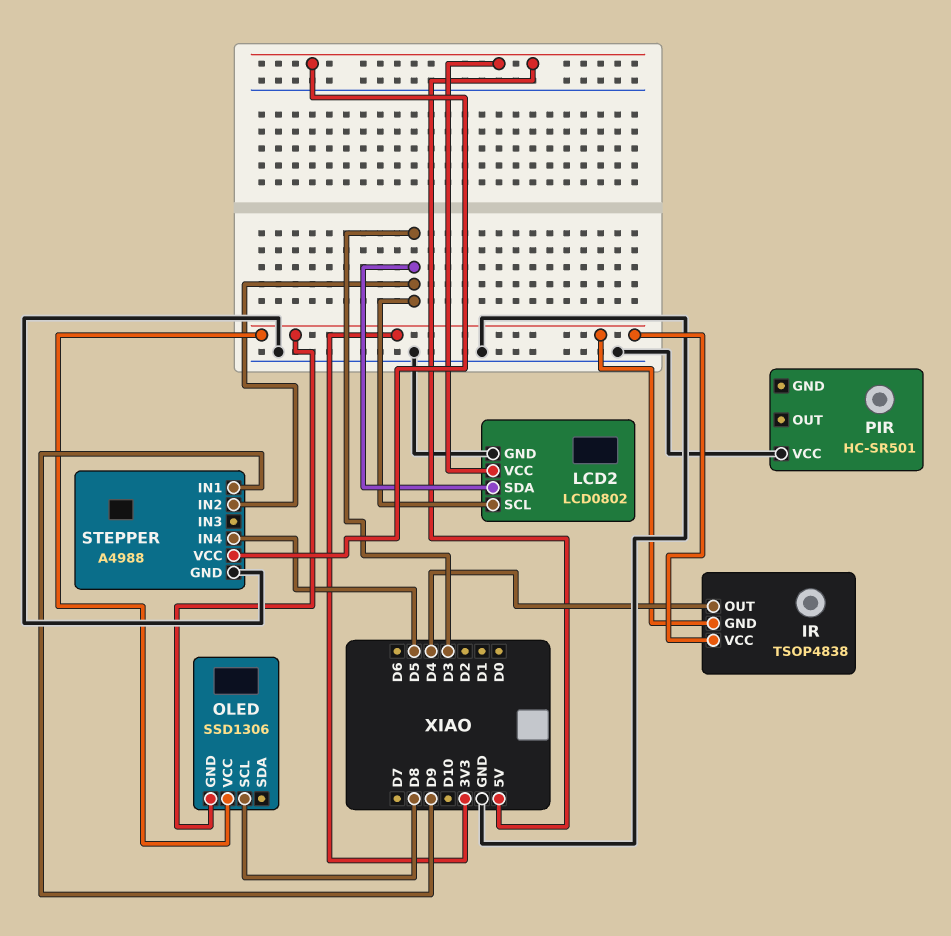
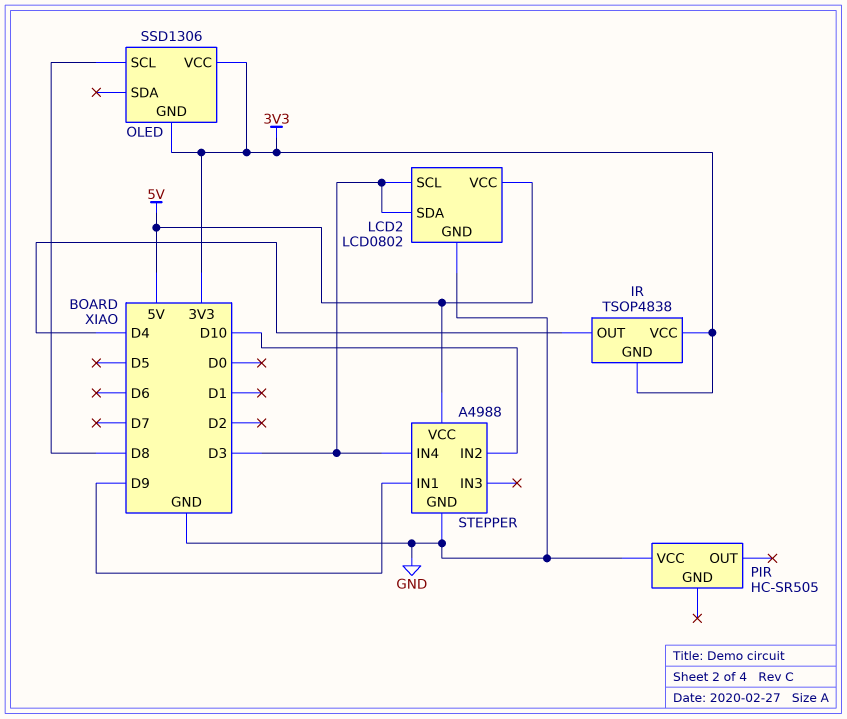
PIR: HC-SR501 -> HC-SR505
STEPPER pin IN2: D3 -> D10
STEPPER pin IN4: D5 -> D3

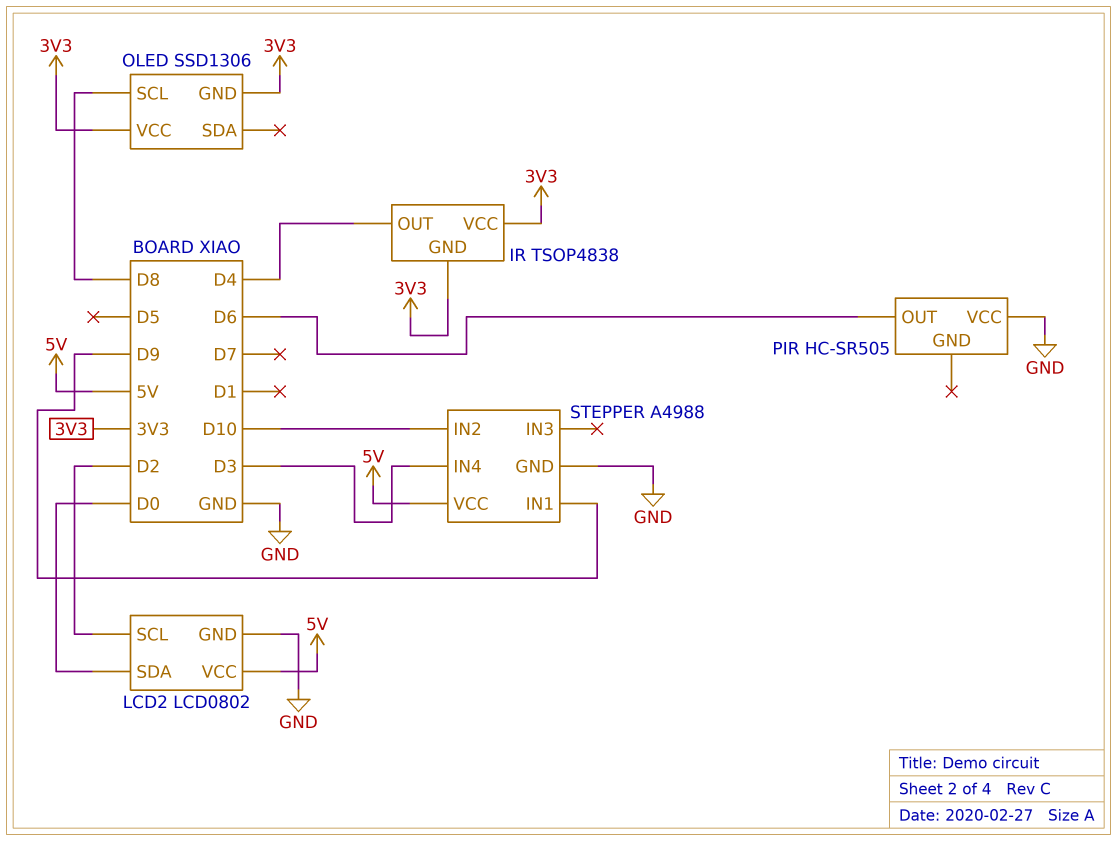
LCD2 pin SCL: D3 -> D2
LCD2 pin SDA: D3 -> D0
PIR pin OUT: none -> D6

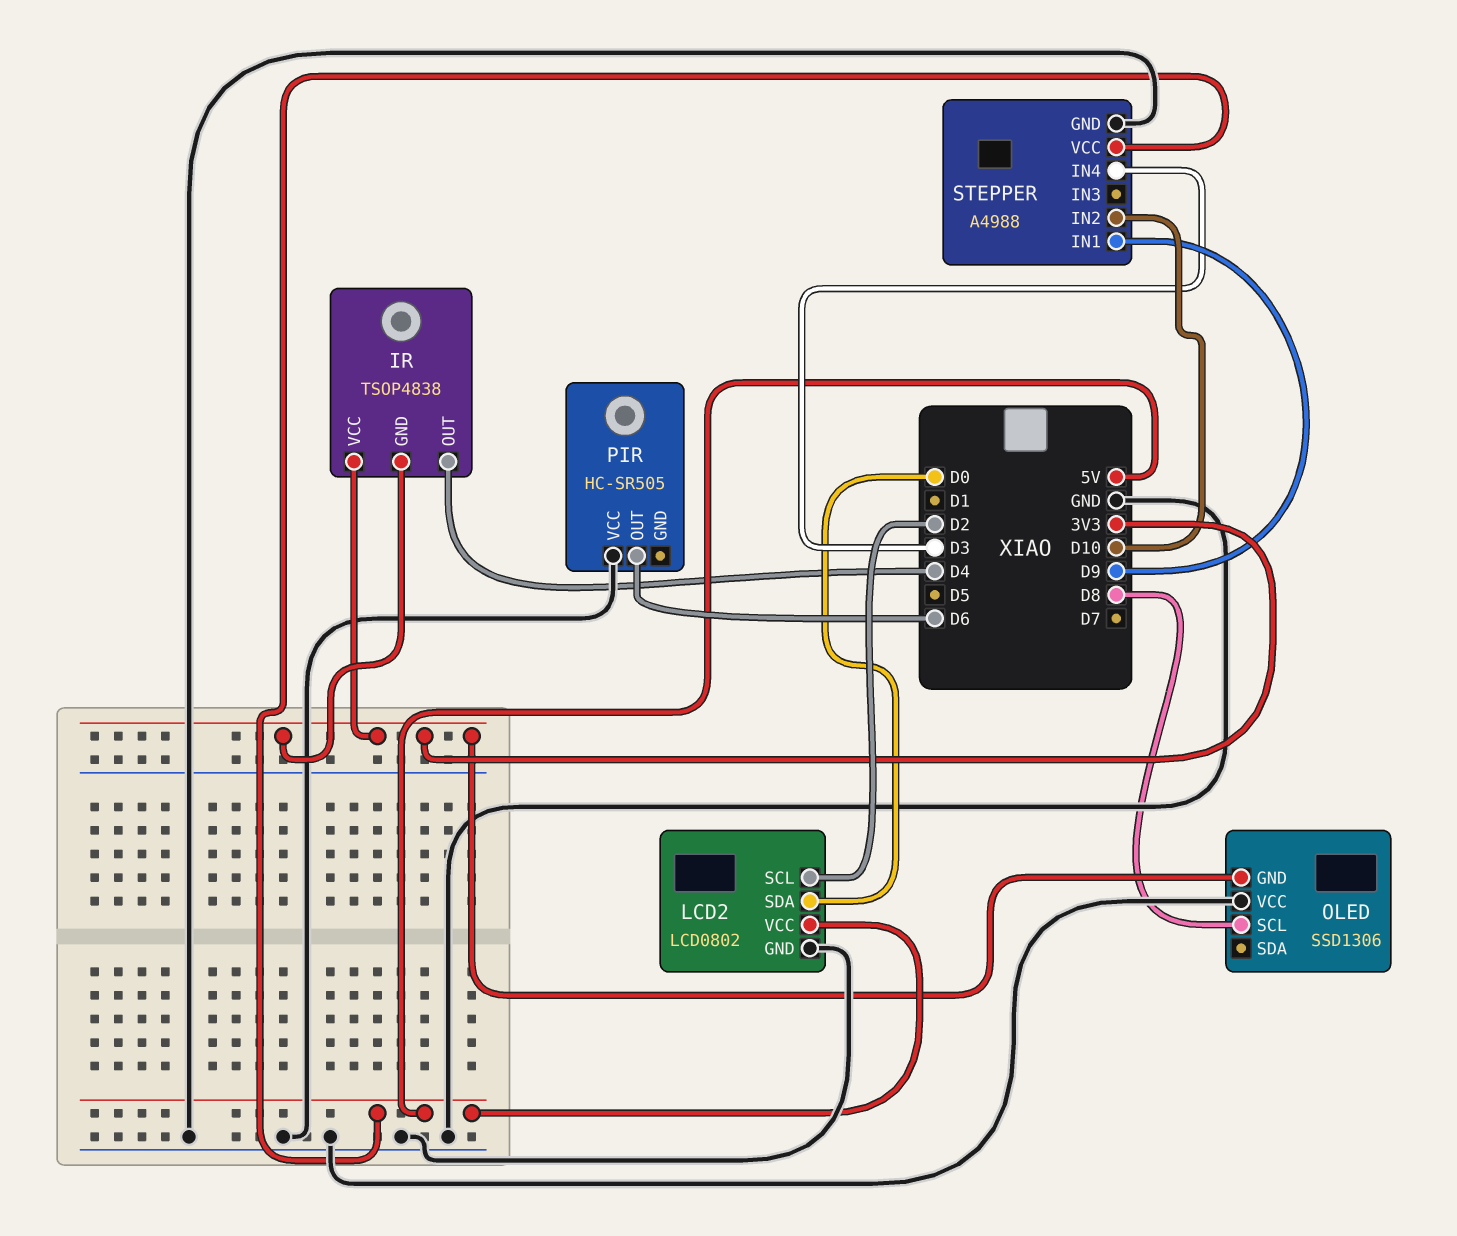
OLED pin VCC: 3V3 -> GND

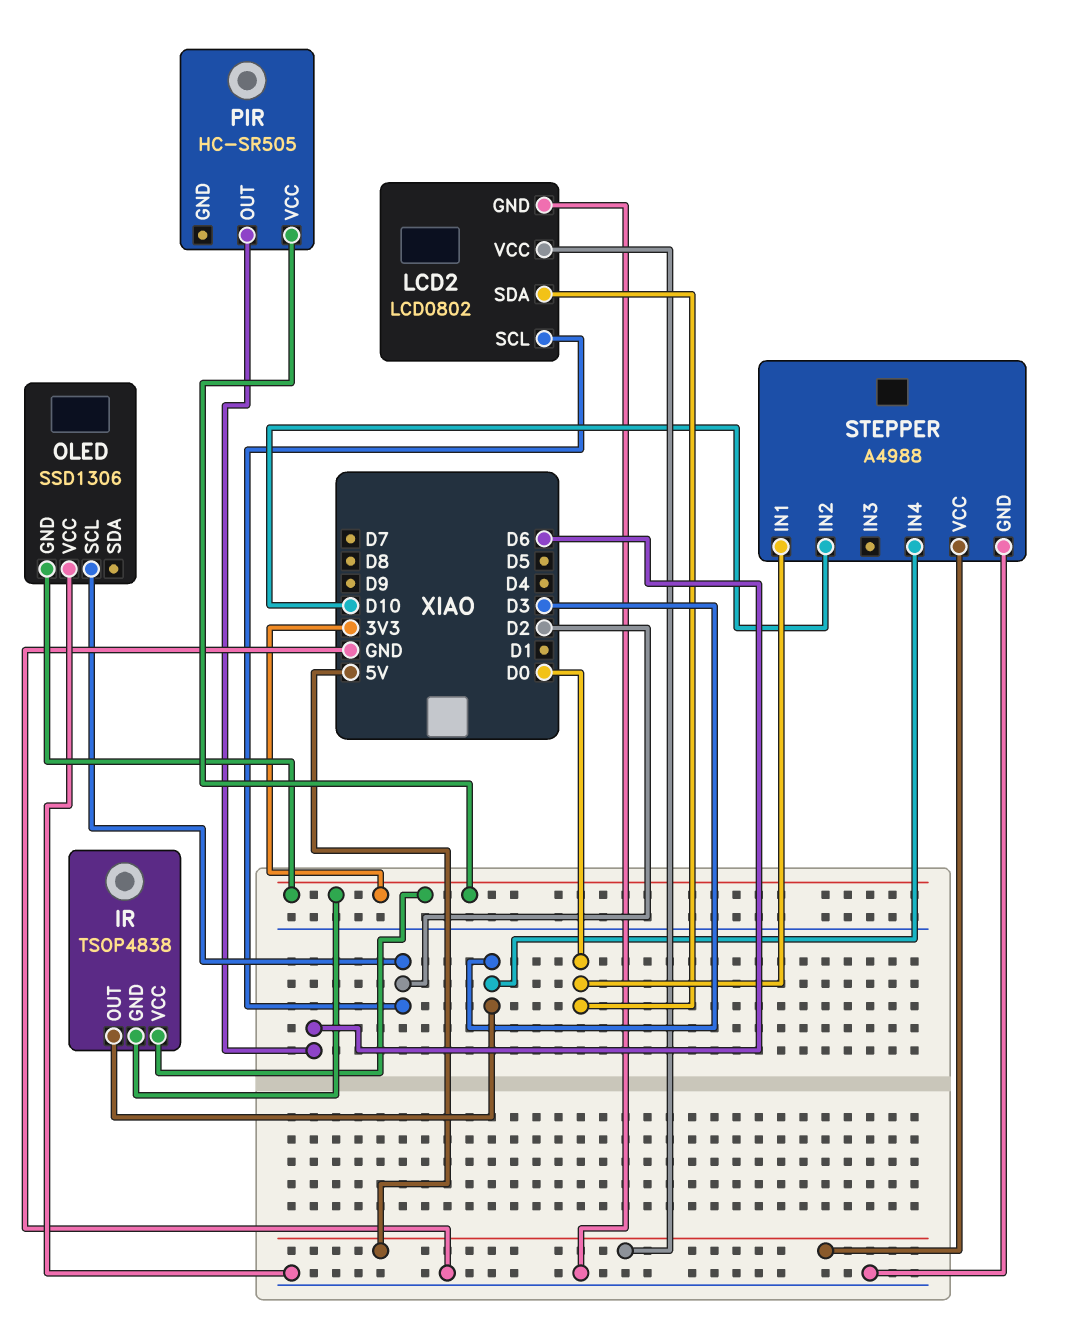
IR pin OUT: D4 -> D3
OLED pin SCL: D8 -> D2
PIR pin VCC: GND -> 3V3
STEPPER pin IN1: D9 -> D0

